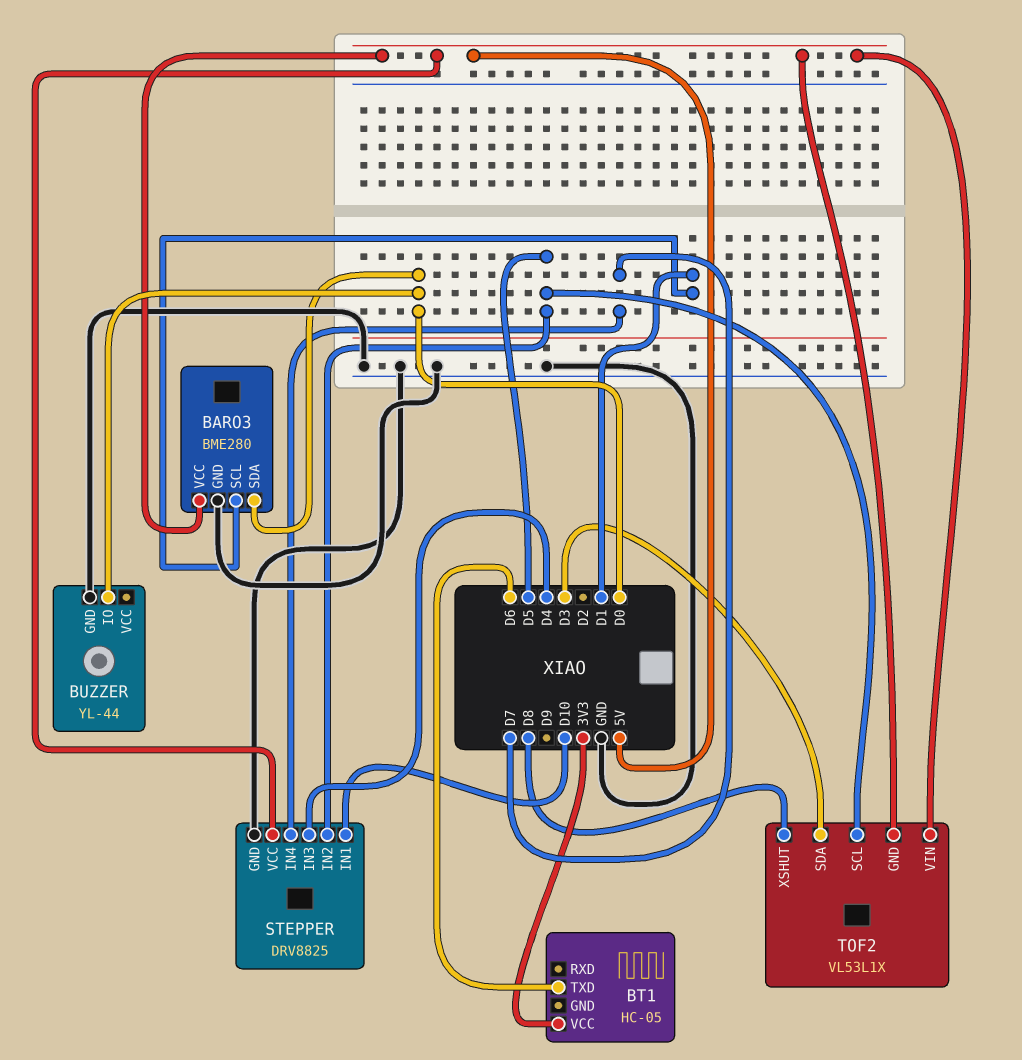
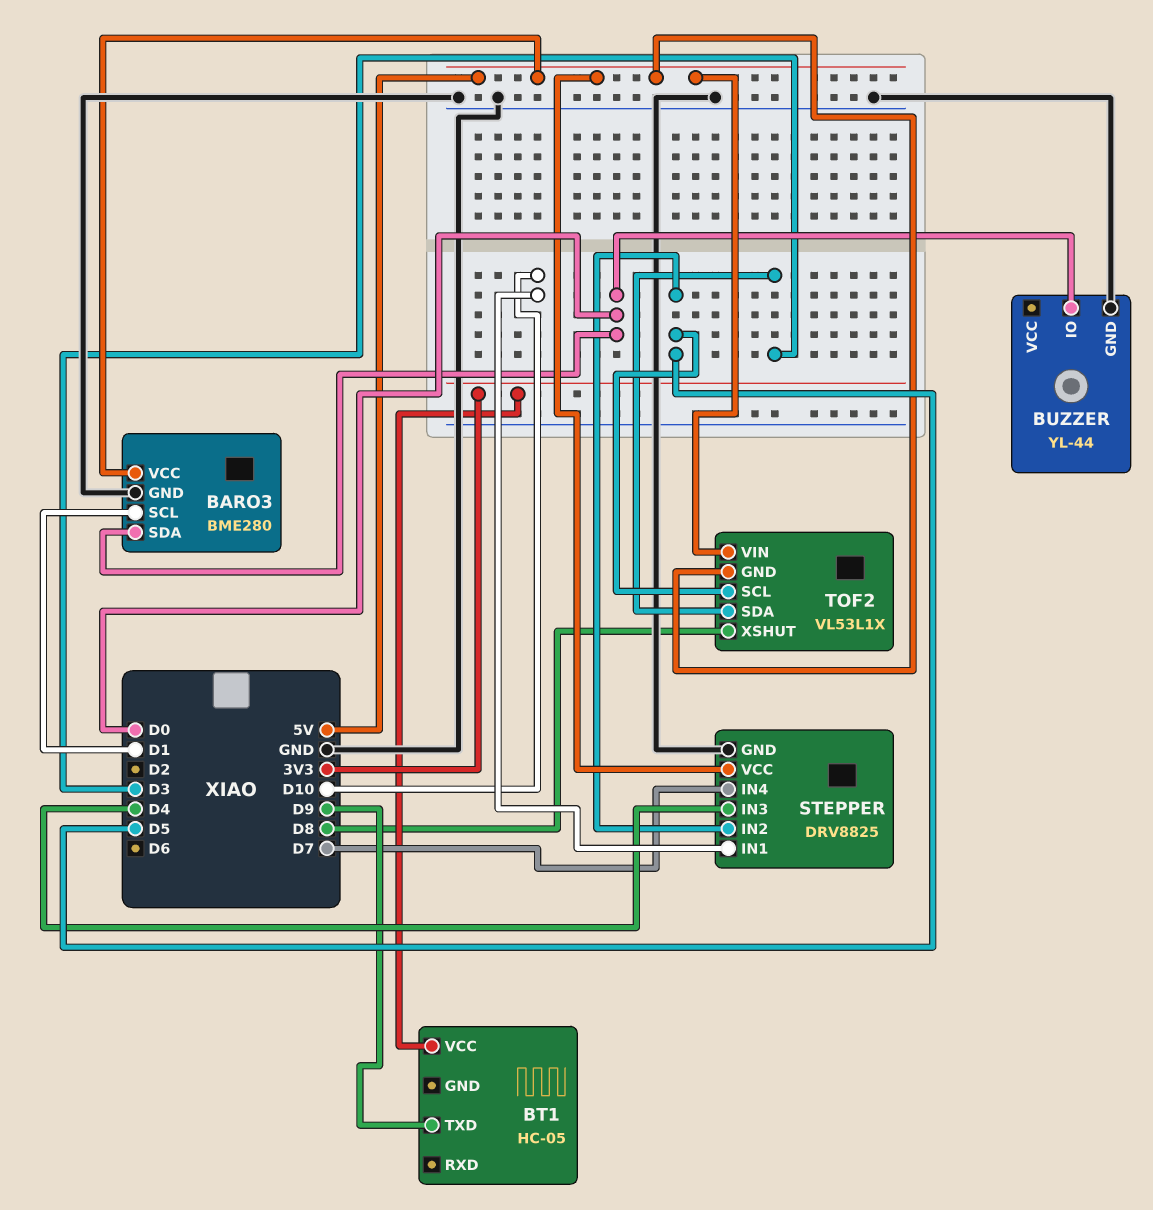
BT1 pin TXD: D6 -> D9

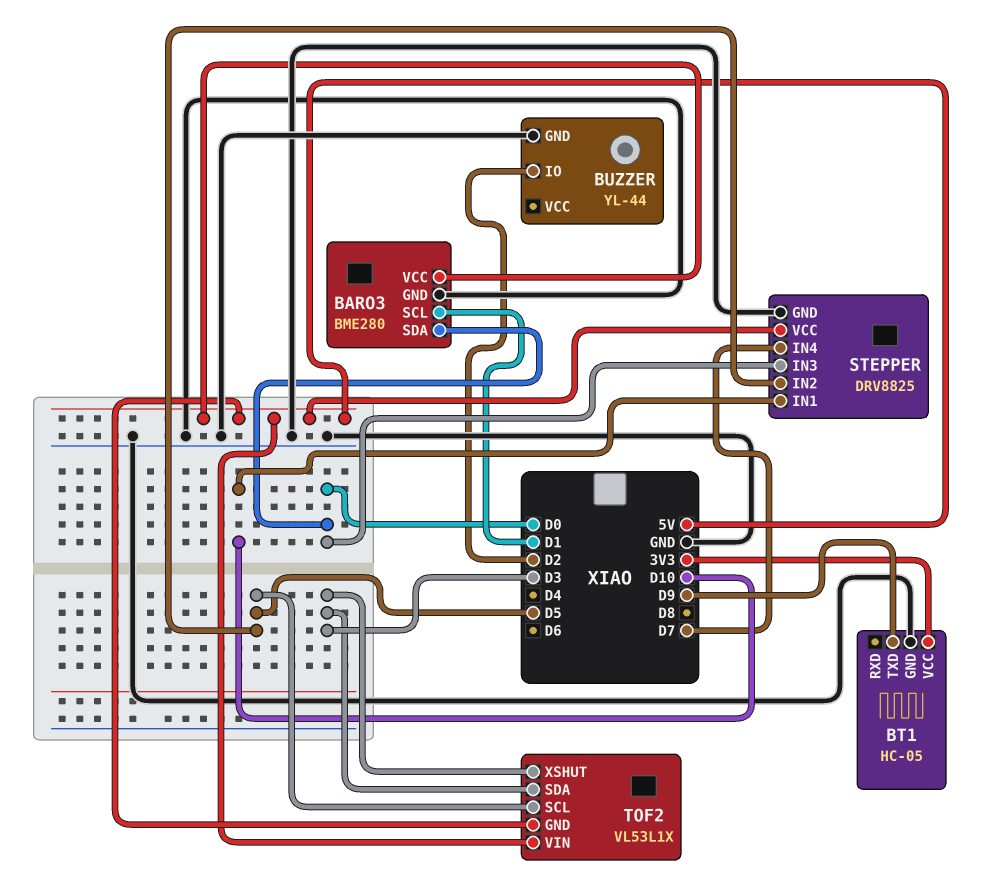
BT1 pin GND: none -> GND
BUZZER pin IO: D0 -> D2
STEPPER pin IN3: D4 -> D0
TOF2 pin XSHUT: D8 -> D3

